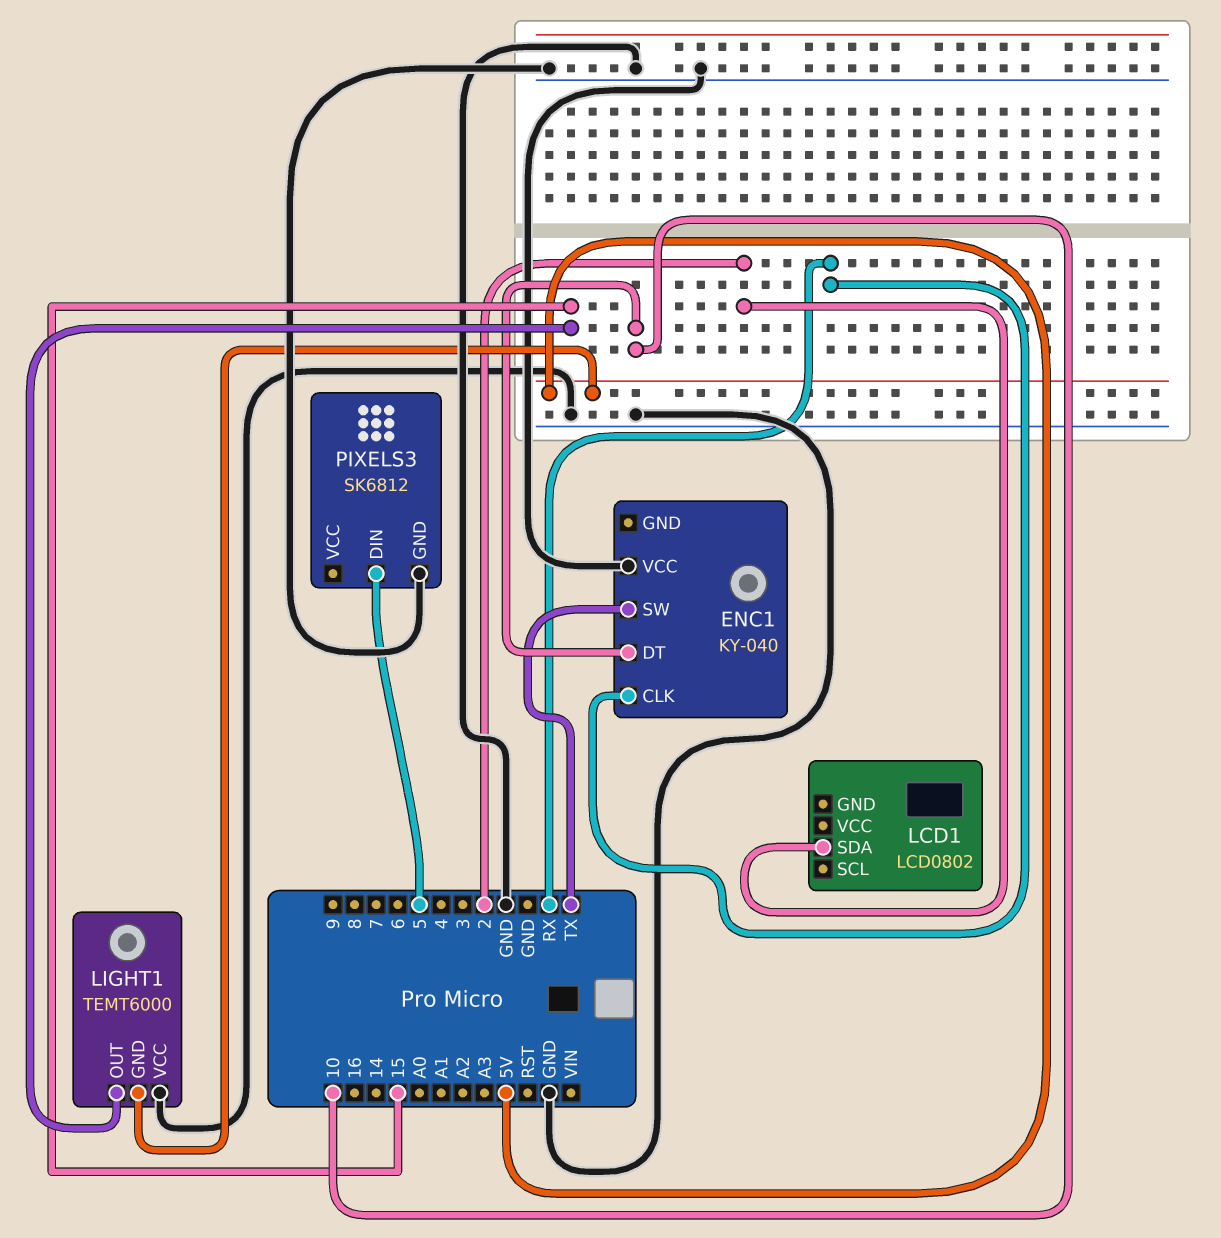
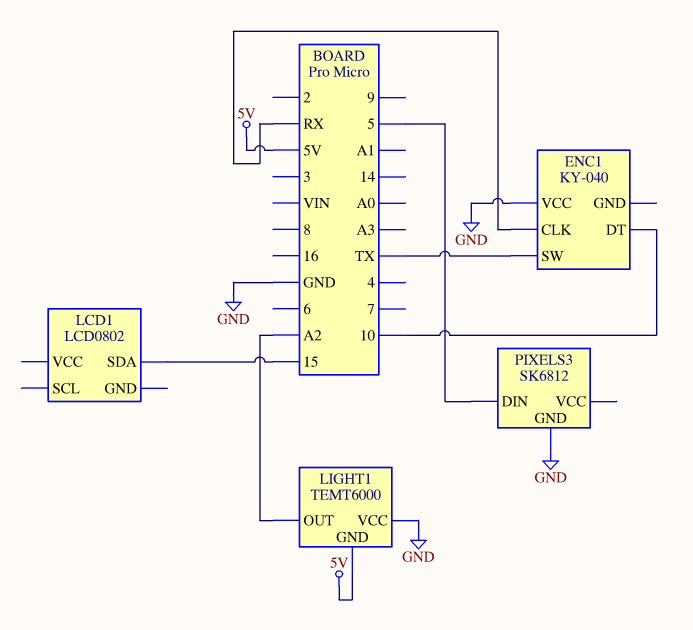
LCD1 pin SDA: 2 -> 15
LIGHT1 pin OUT: 15 -> A2

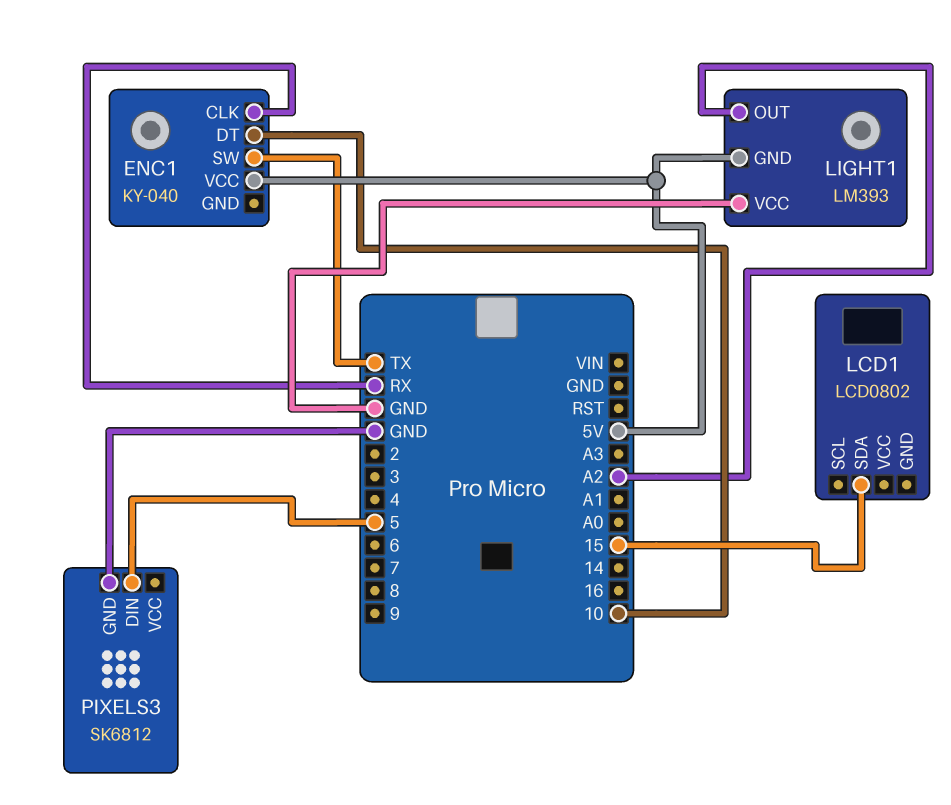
ENC1 pin VCC: GND -> 5V
LIGHT1: TEMT6000 -> LM393

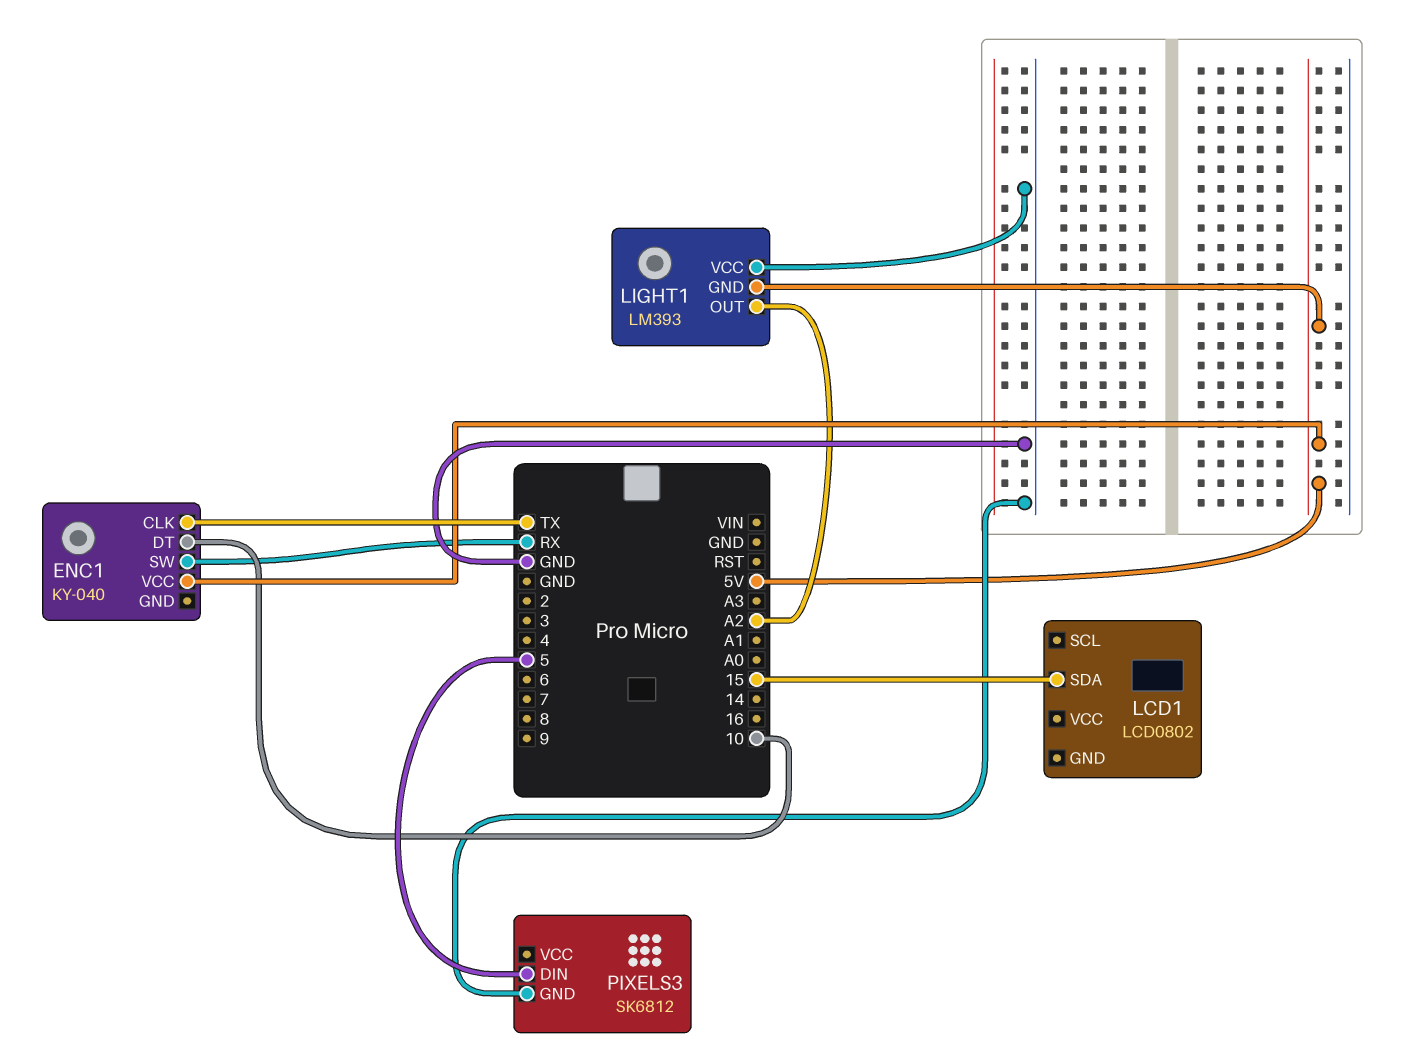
ENC1 pin CLK: RX -> TX
ENC1 pin SW: TX -> RX

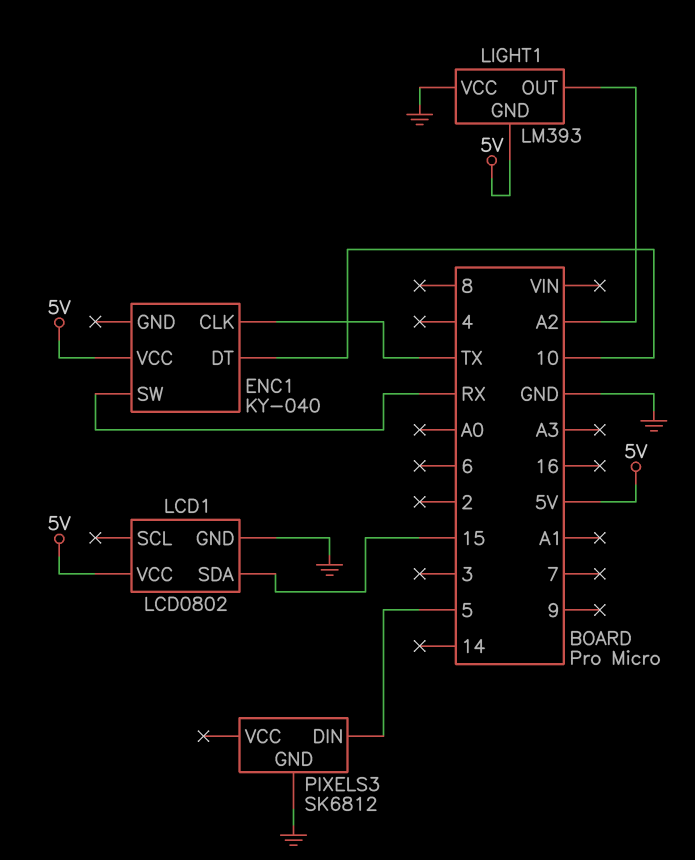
LCD1 pin GND: none -> GND
LCD1 pin VCC: none -> 5V

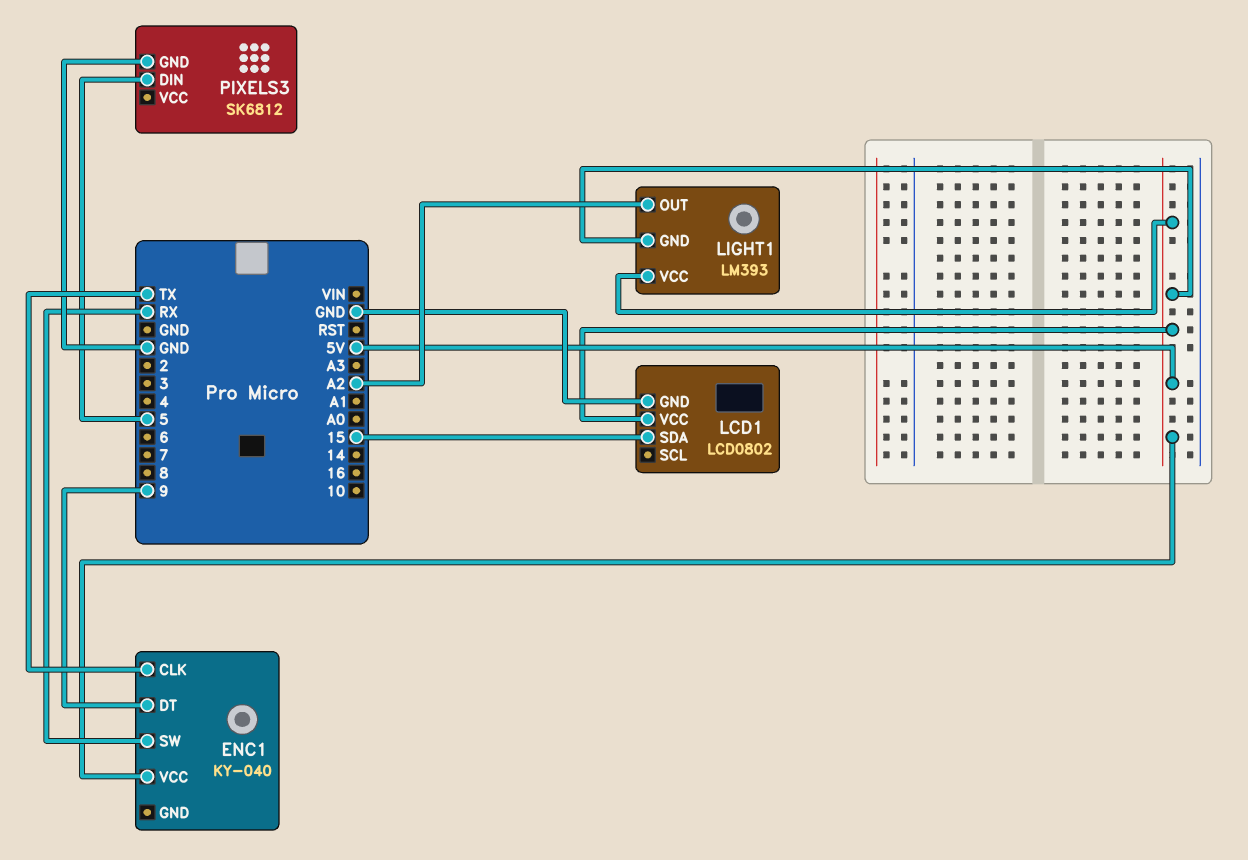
ENC1 pin DT: 10 -> 9
LIGHT1 pin VCC: GND -> 5V

